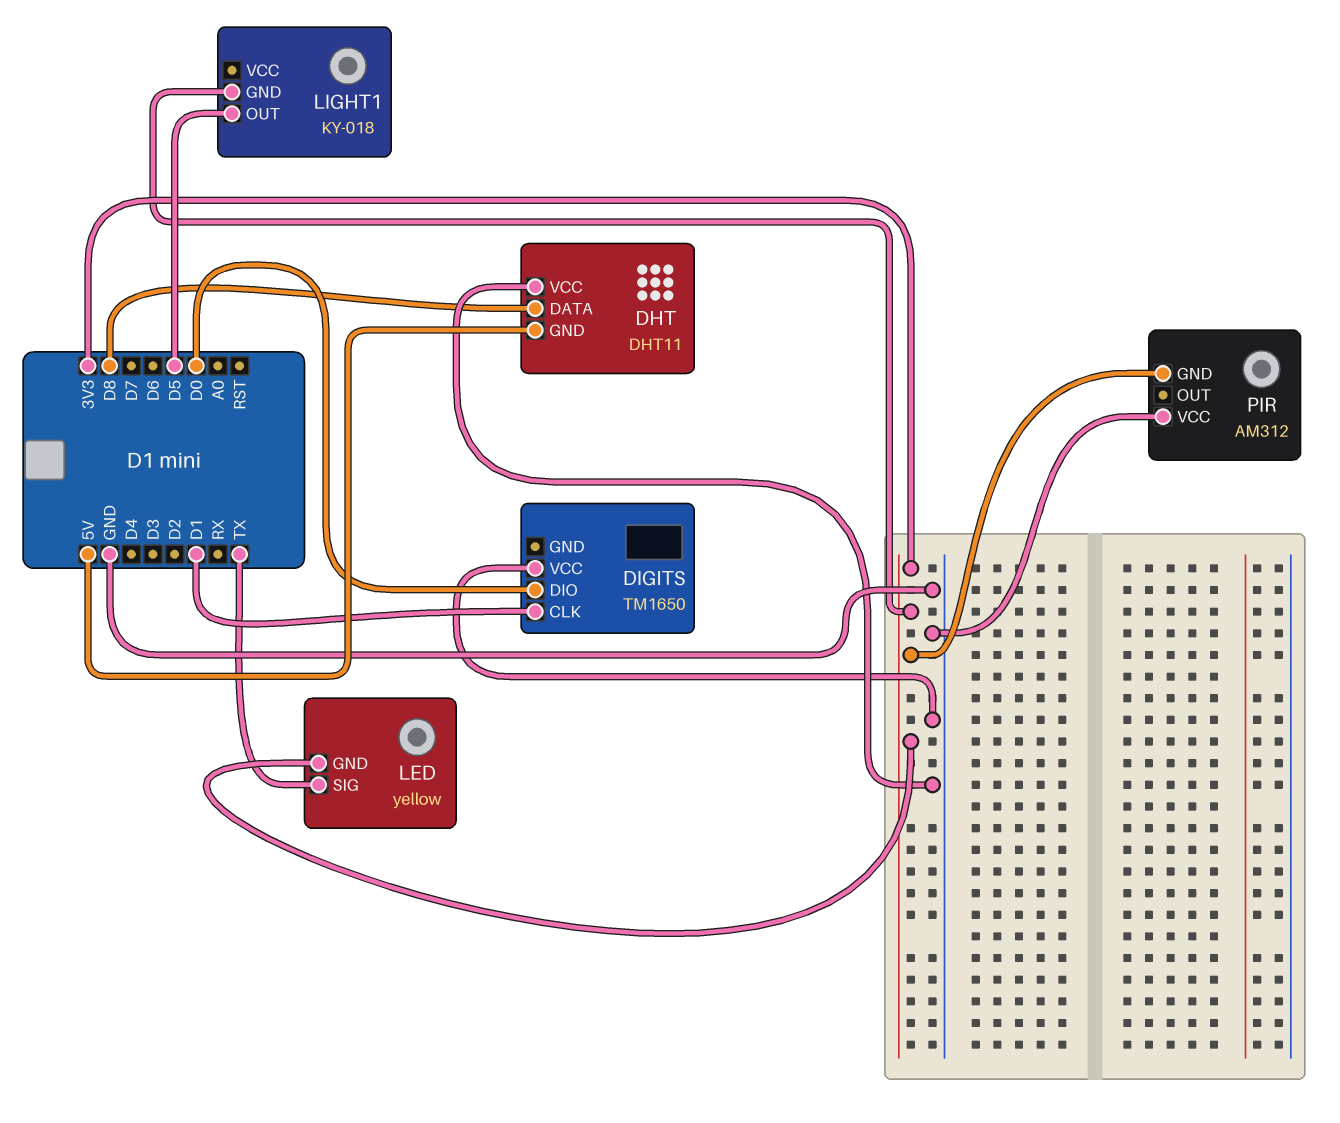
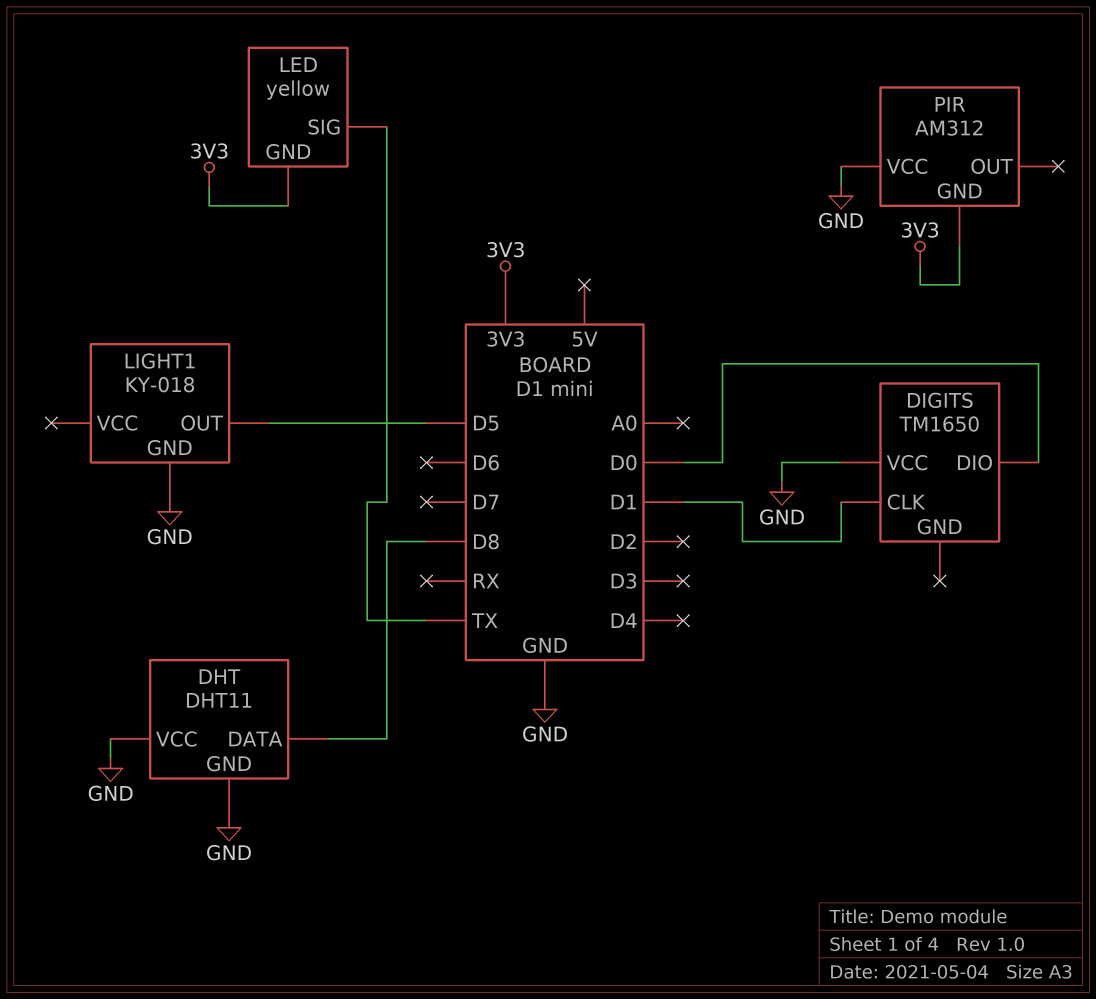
DHT pin GND: 5V -> GND
LIGHT1 pin GND: 3V3 -> GND

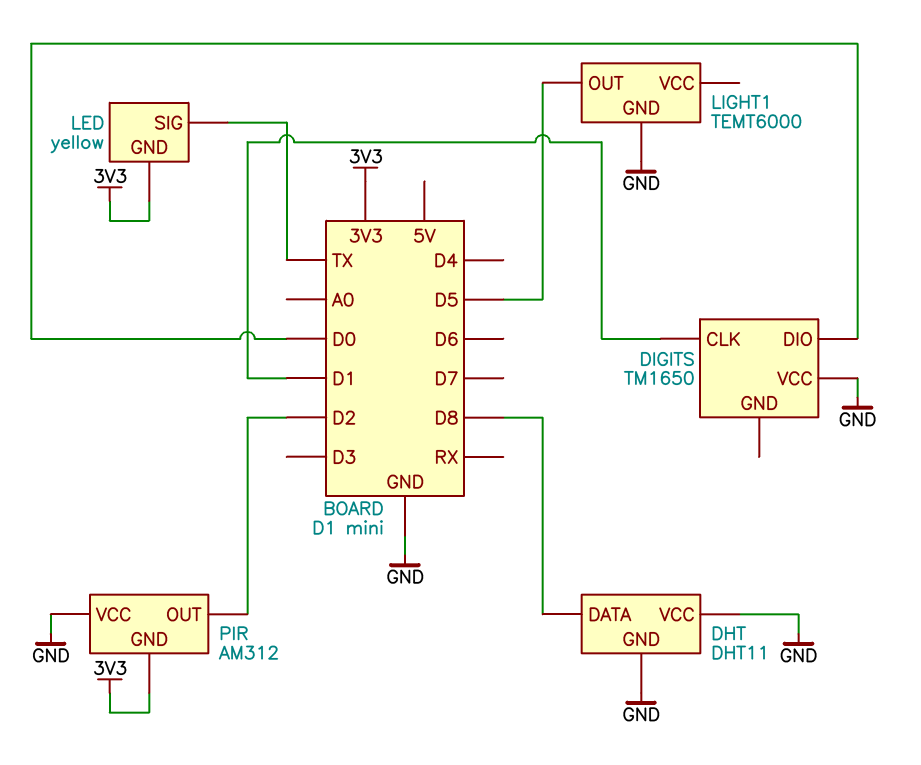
LIGHT1: KY-018 -> TEMT6000
PIR pin OUT: none -> D2

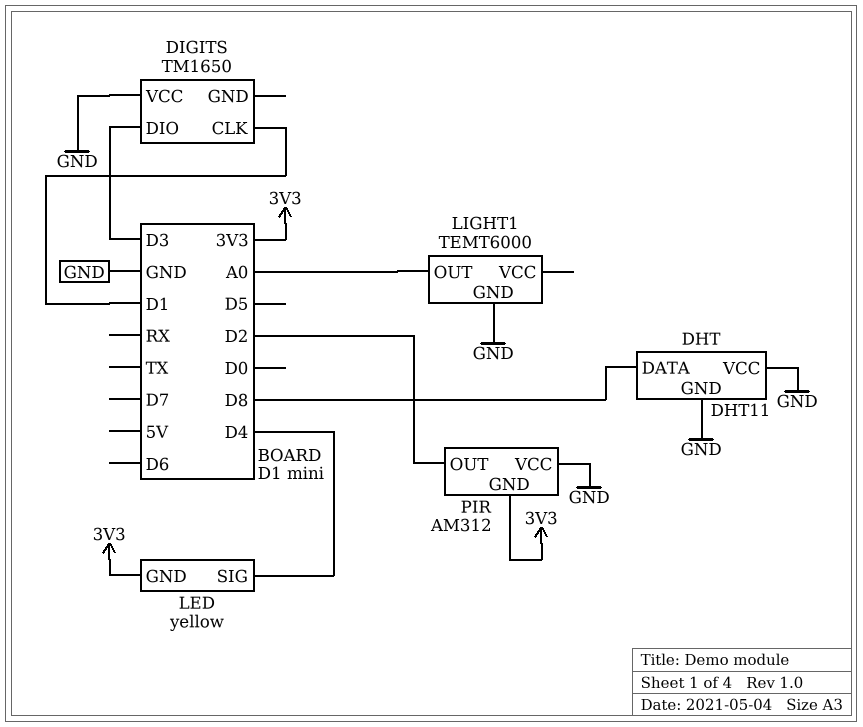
DIGITS pin DIO: D0 -> D3
LED pin SIG: TX -> D4
LIGHT1 pin OUT: D5 -> A0

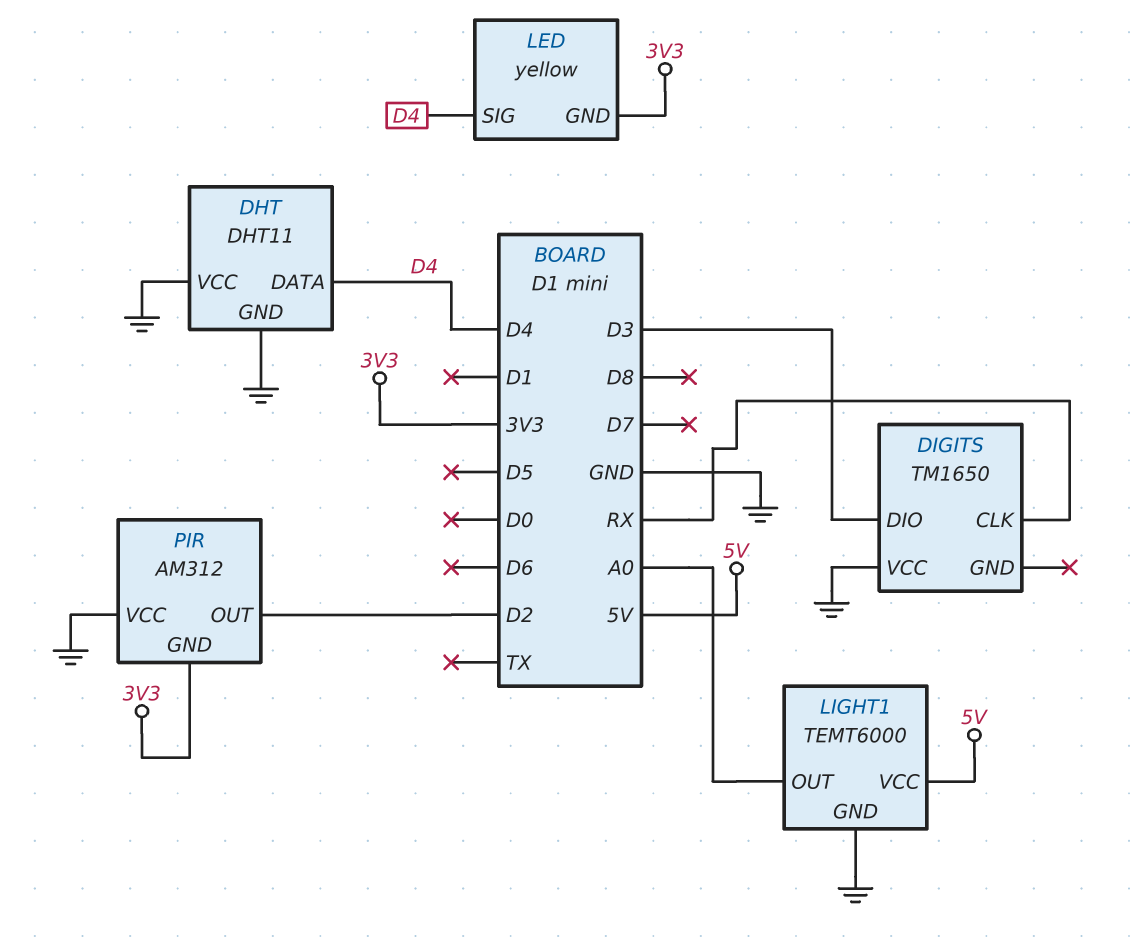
DHT pin DATA: D8 -> D4
DIGITS pin CLK: D1 -> RX
LIGHT1 pin VCC: none -> 5V

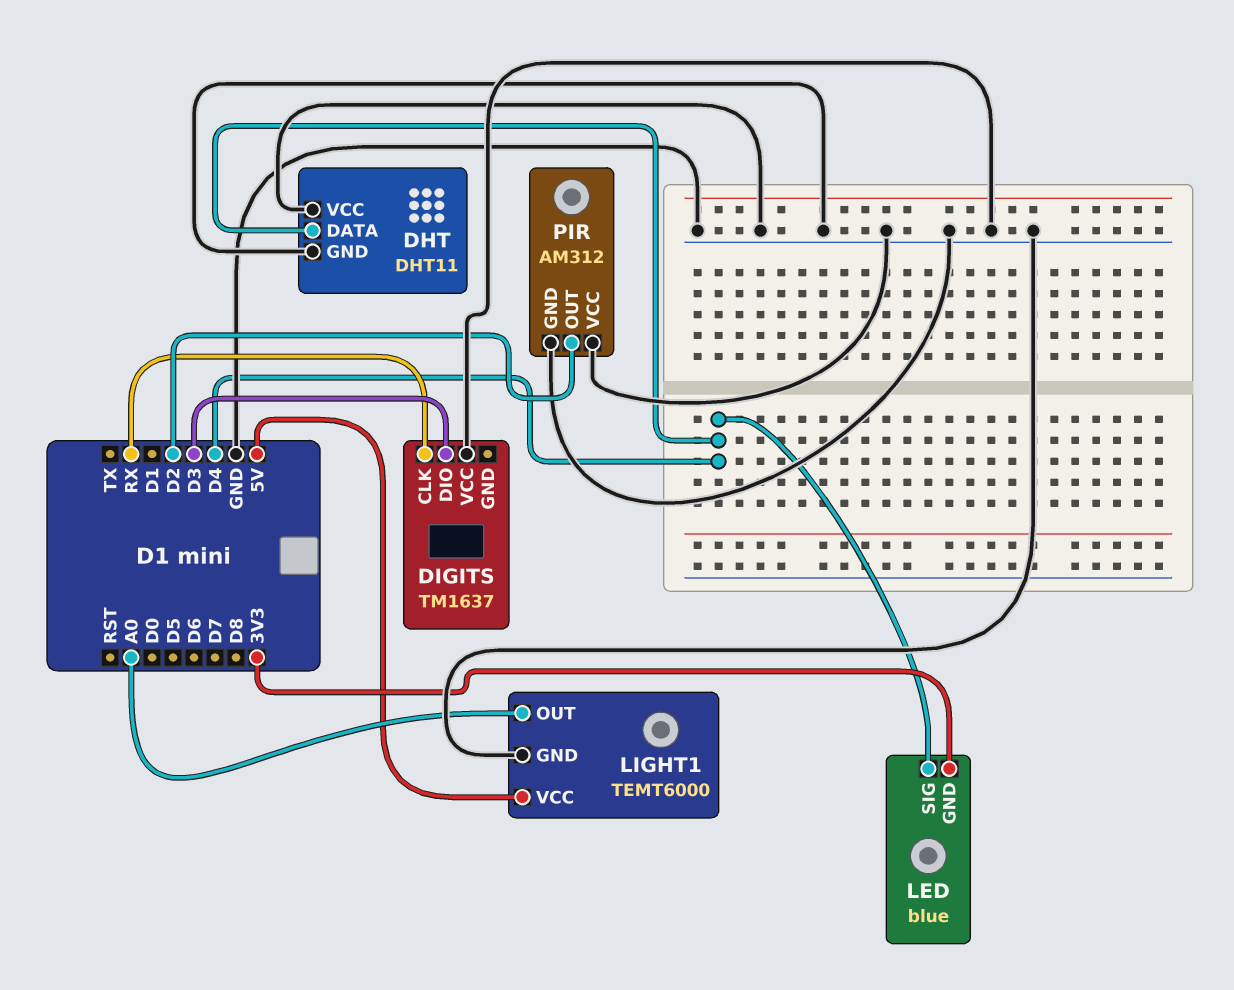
DIGITS: TM1650 -> TM1637
LED: yellow -> blue
PIR pin GND: 3V3 -> GND

